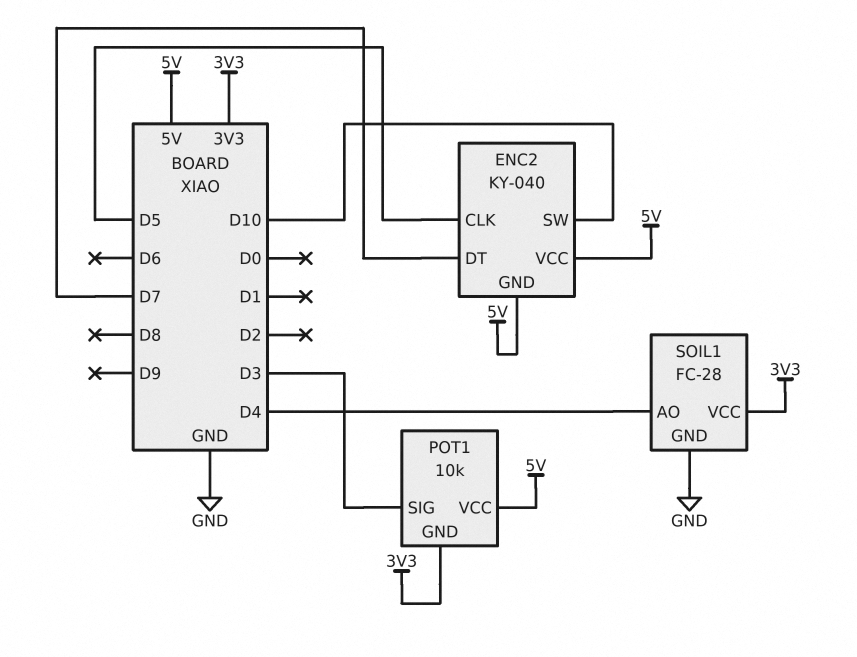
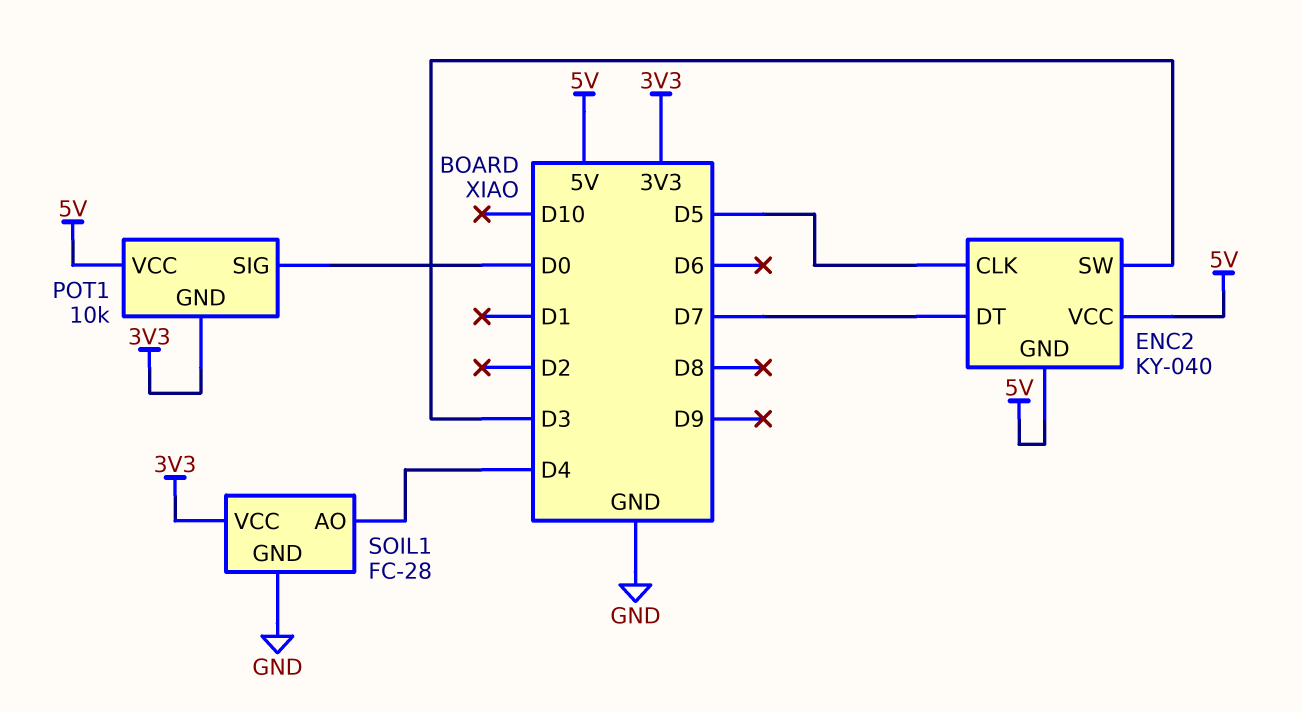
ENC2 pin SW: D10 -> D3
POT1 pin SIG: D3 -> D0

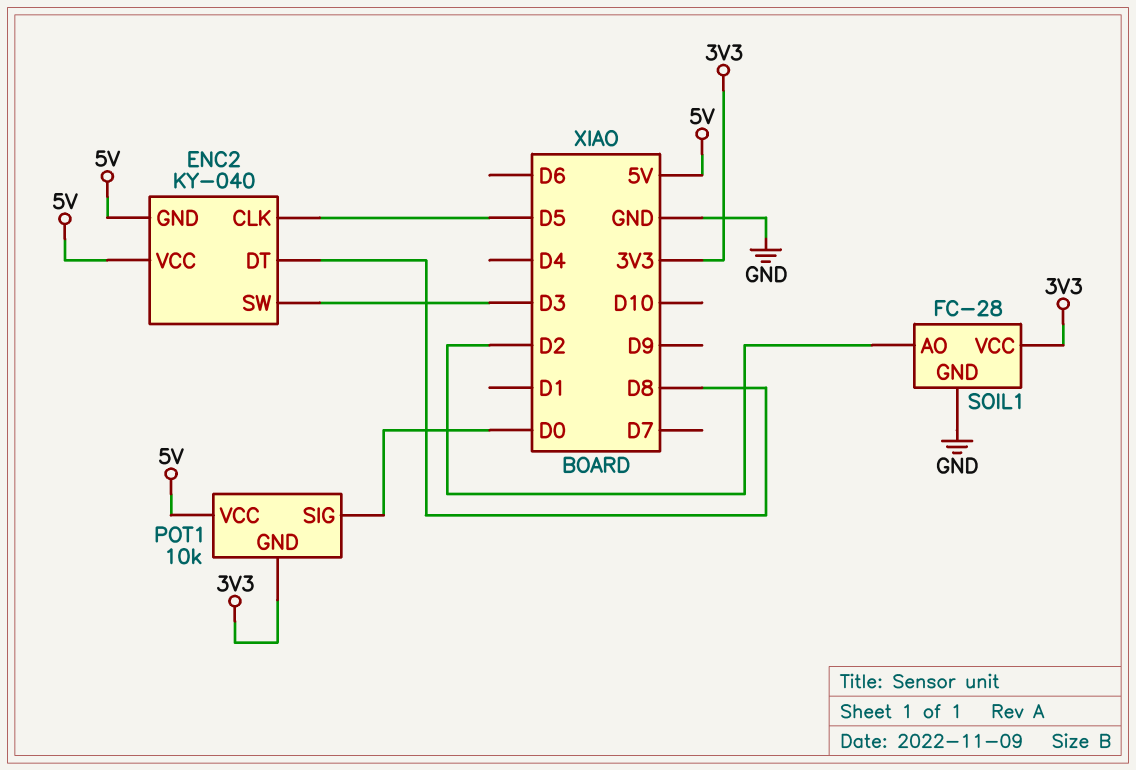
ENC2 pin DT: D7 -> D8
SOIL1 pin AO: D4 -> D2

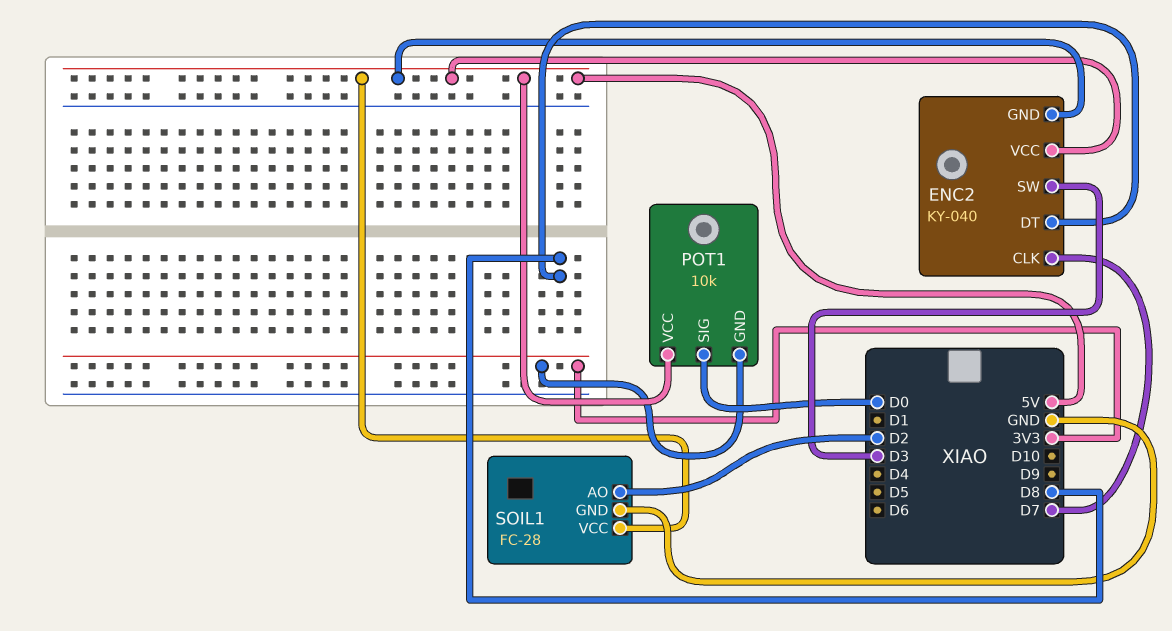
ENC2 pin CLK: D5 -> D7
SOIL1 pin VCC: 3V3 -> 5V

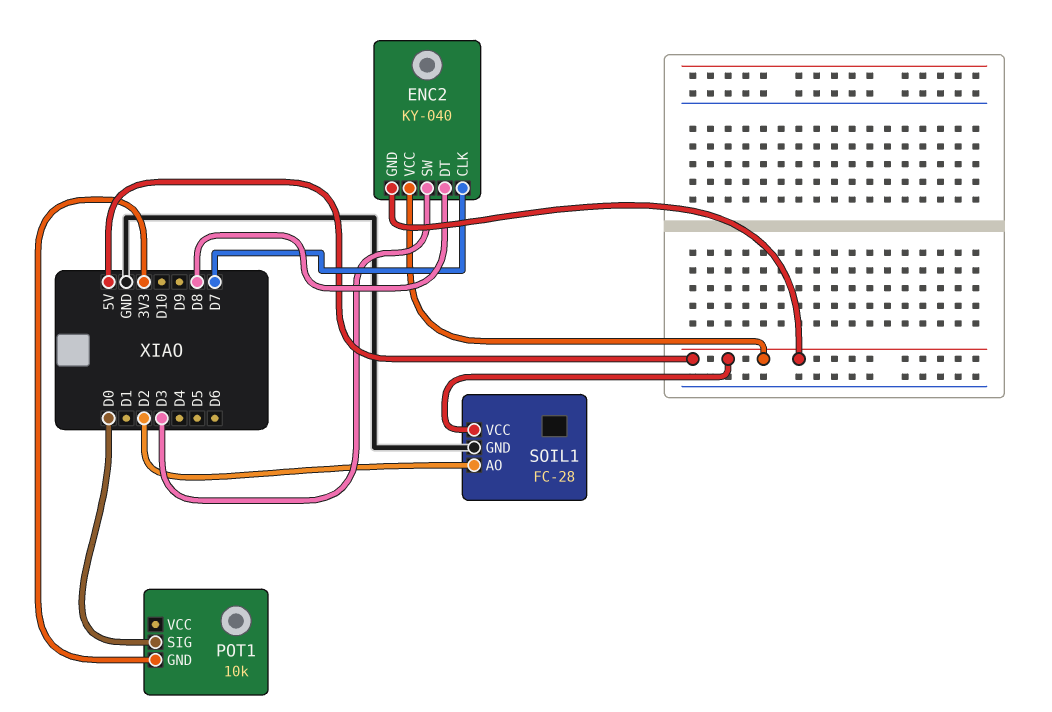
POT1 pin VCC: 5V -> none

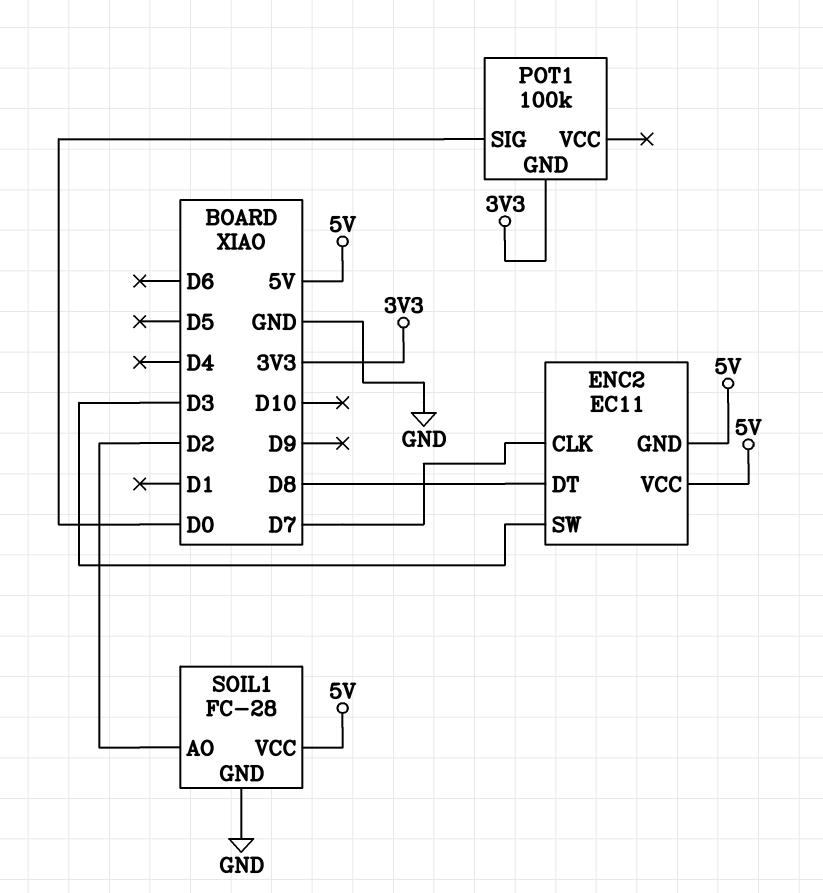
ENC2: KY-040 -> EC11
POT1: 10k -> 100k

